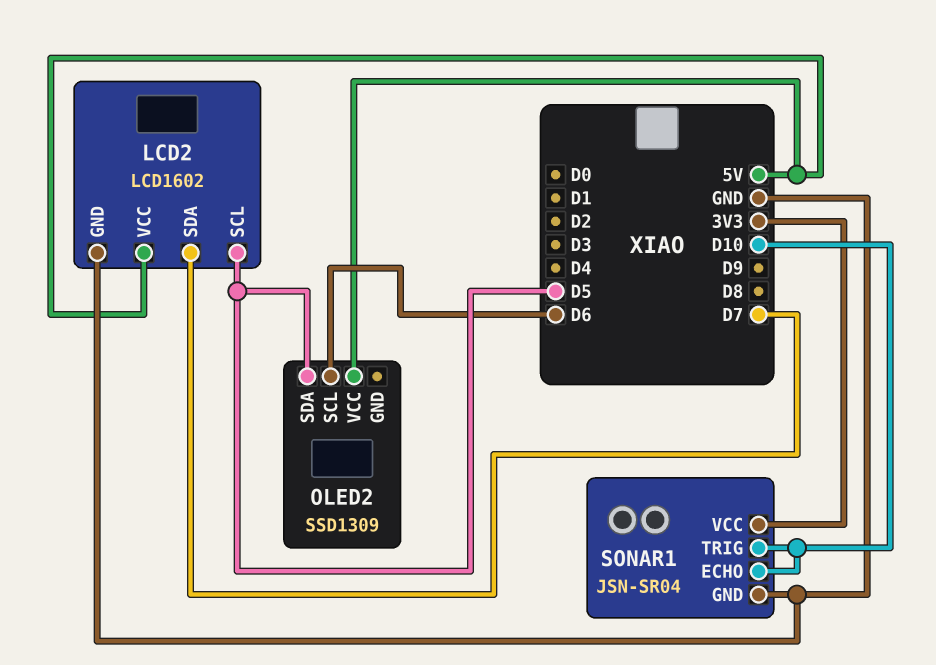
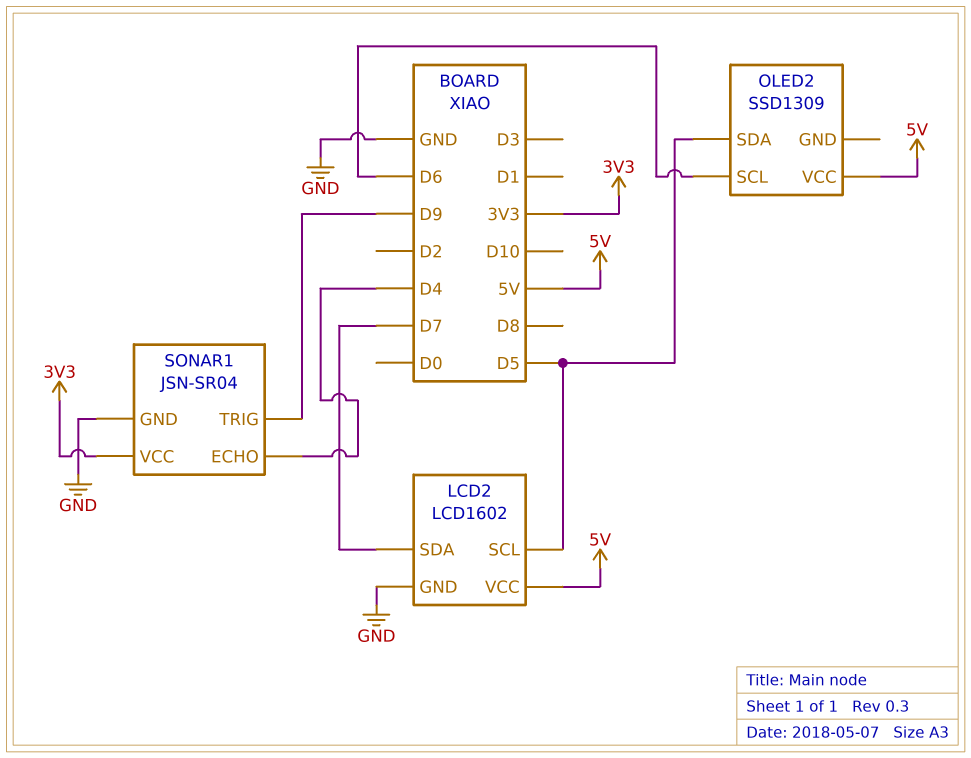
SONAR1 pin ECHO: D10 -> D4
SONAR1 pin TRIG: D10 -> D9

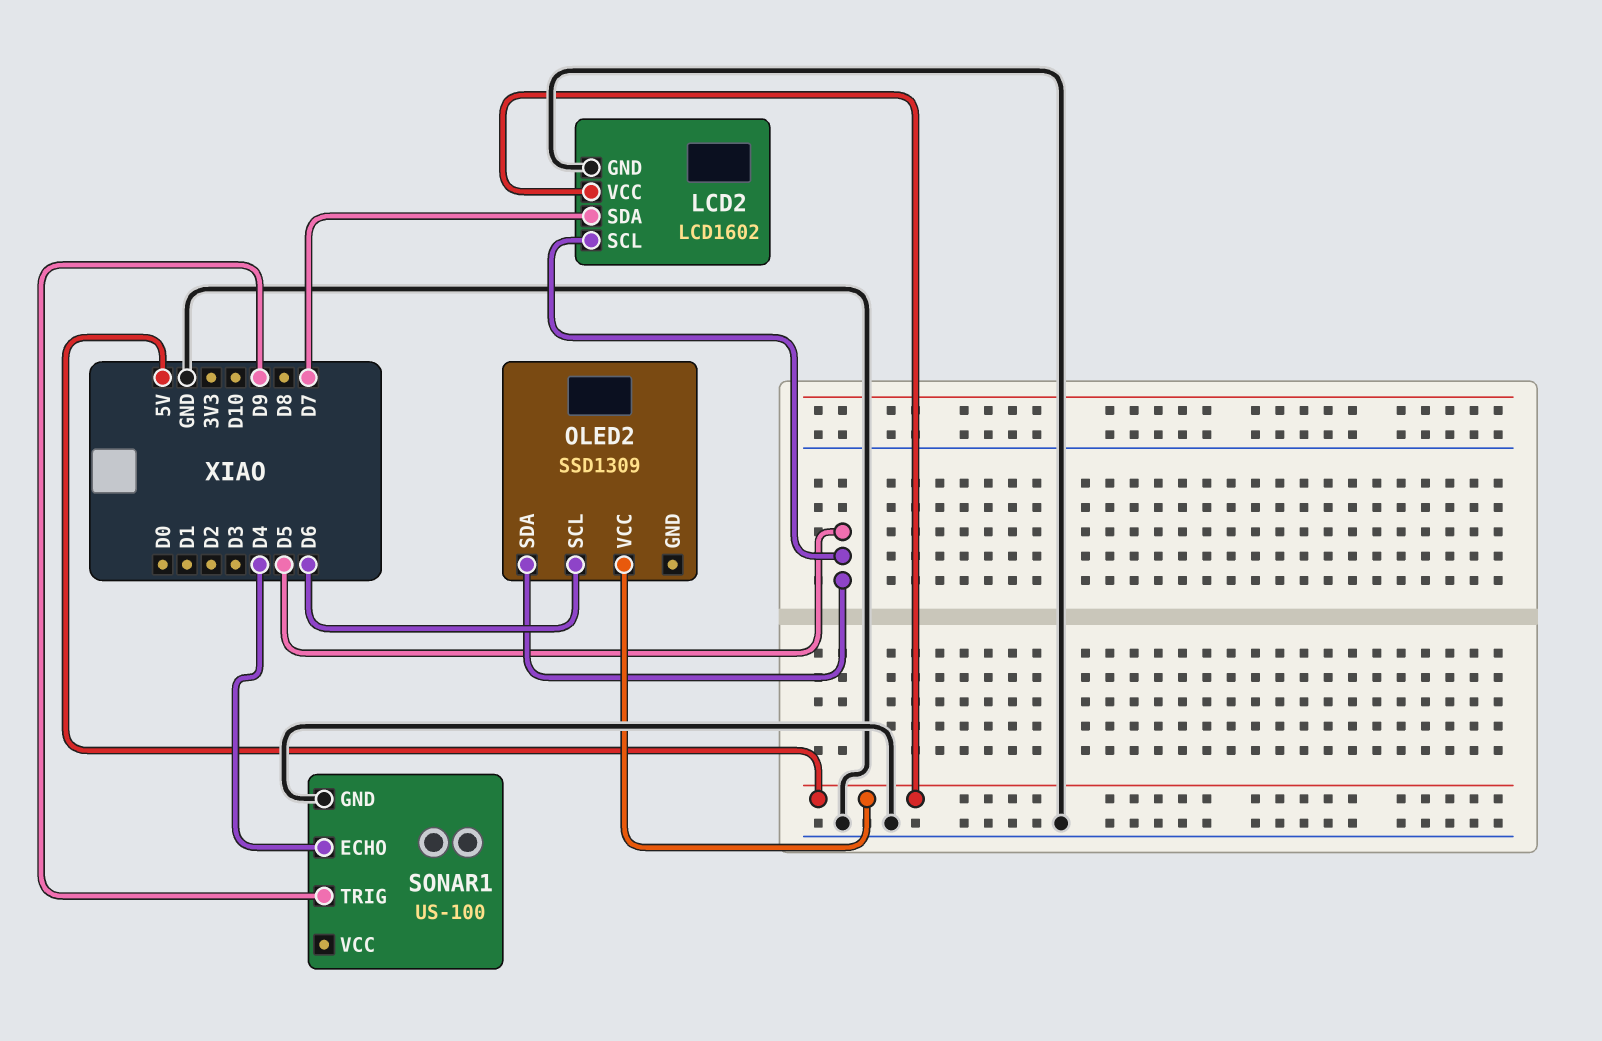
SONAR1: JSN-SR04 -> US-100
SONAR1 pin VCC: 3V3 -> none

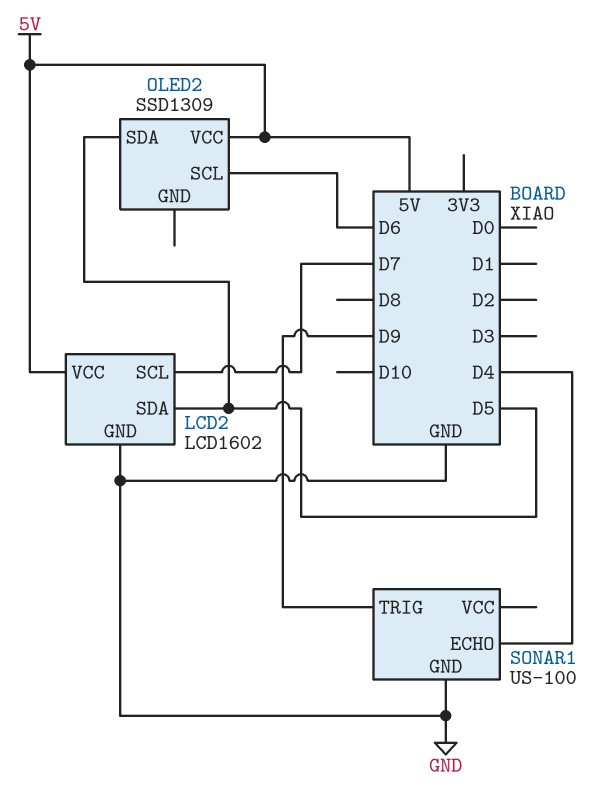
LCD2 pin SCL: D5 -> D7
LCD2 pin SDA: D7 -> D5

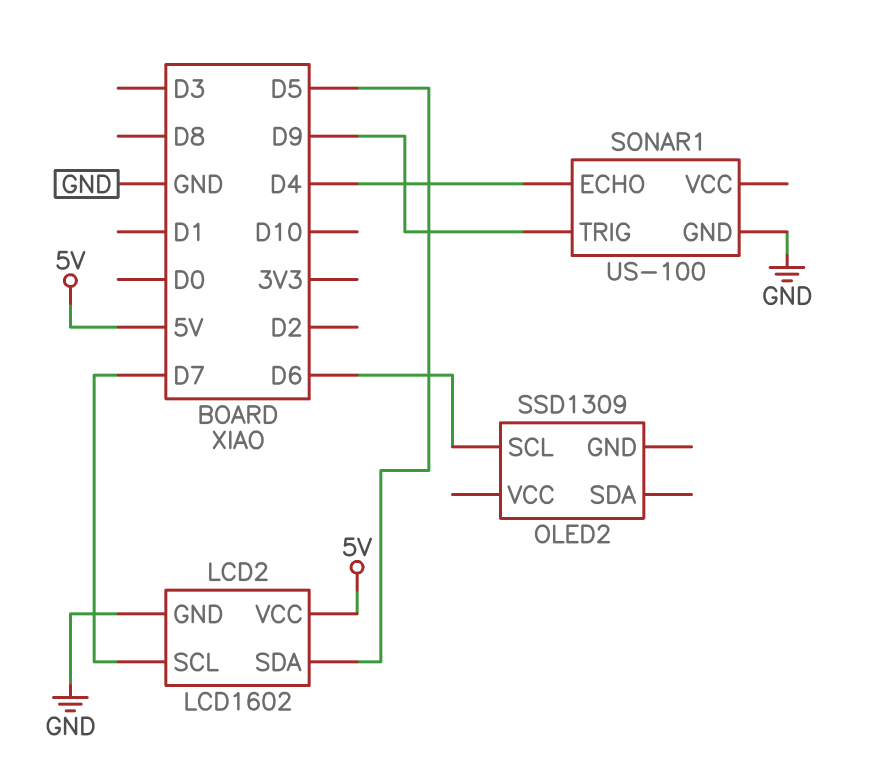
OLED2 pin SDA: D5 -> none
OLED2 pin VCC: 5V -> none

